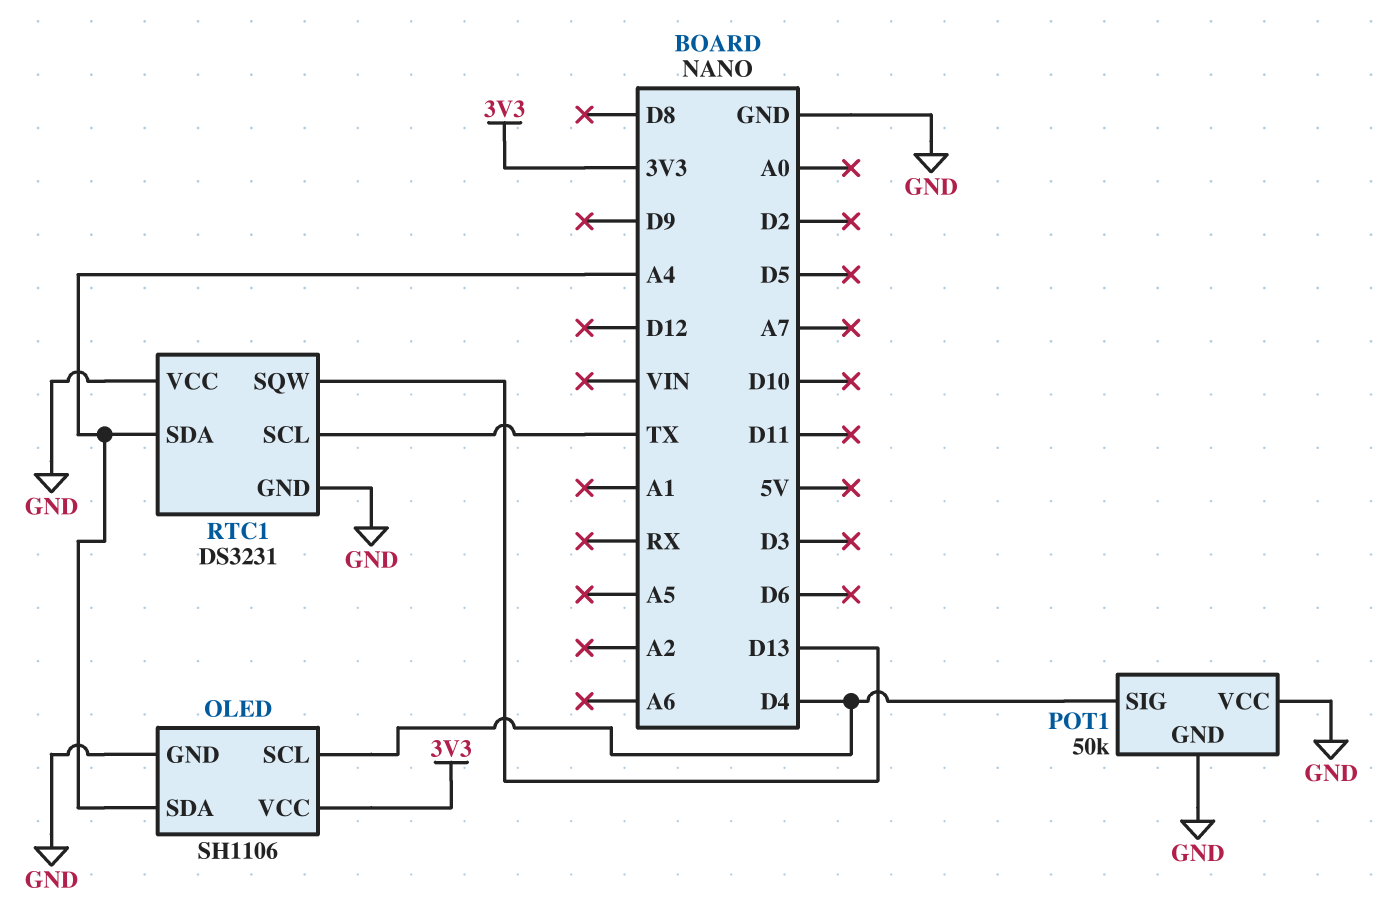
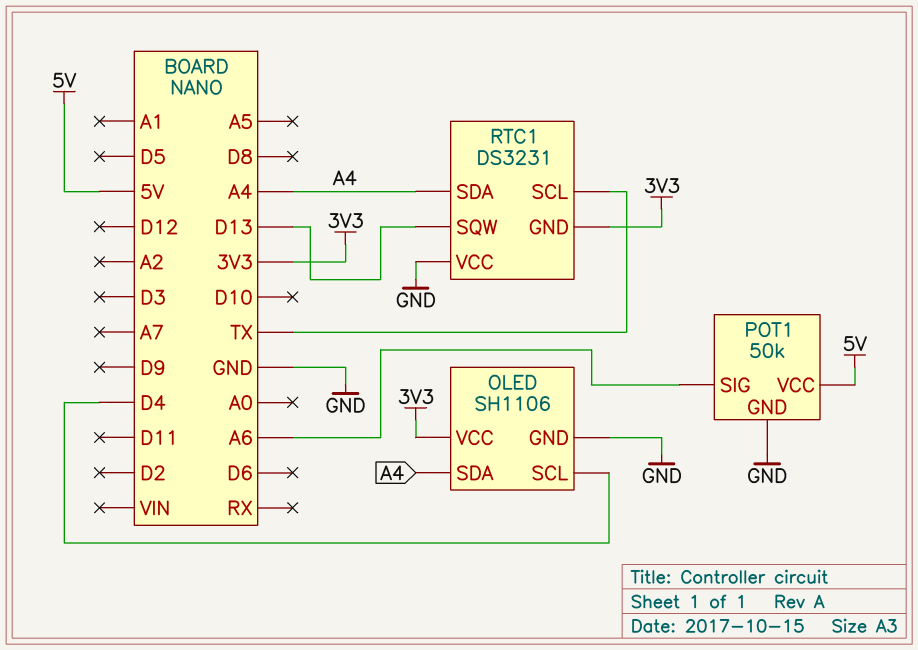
POT1 pin SIG: D4 -> A6
POT1 pin VCC: GND -> 5V
RTC1 pin GND: GND -> 3V3

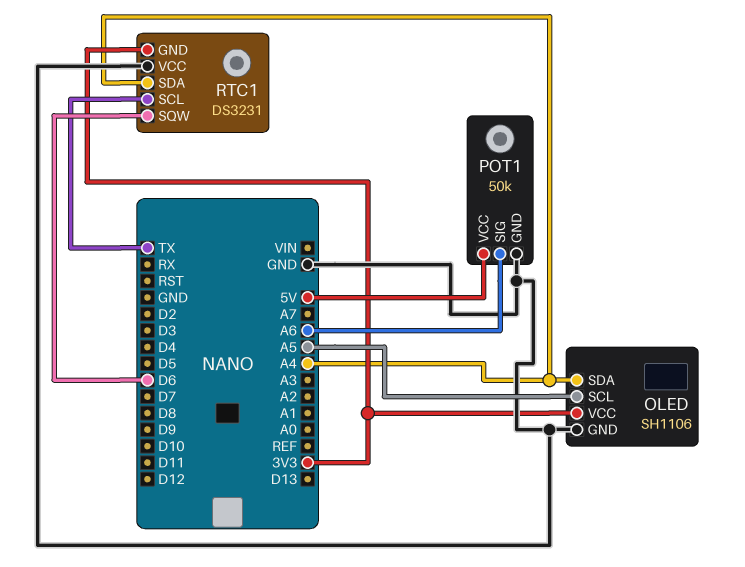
OLED pin SCL: D4 -> A5
RTC1 pin SQW: D13 -> D6

